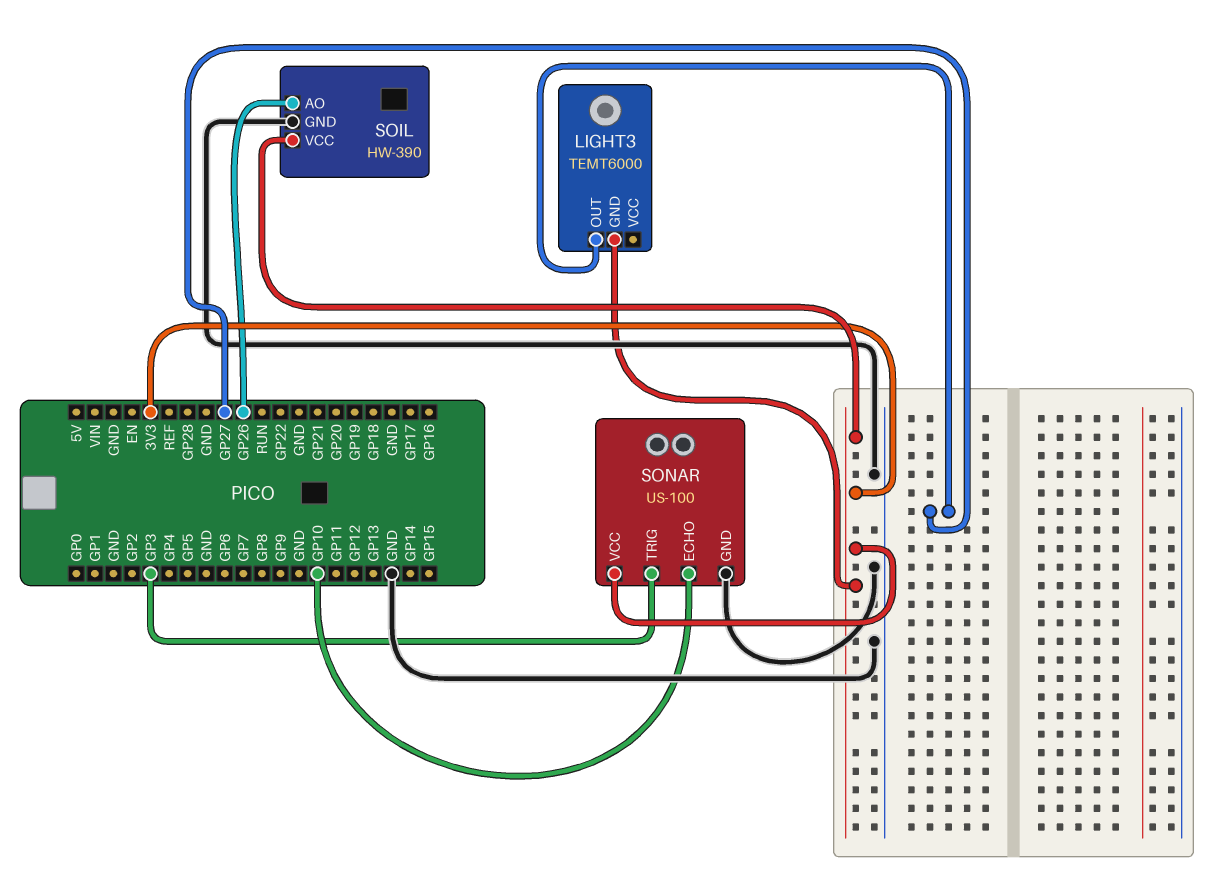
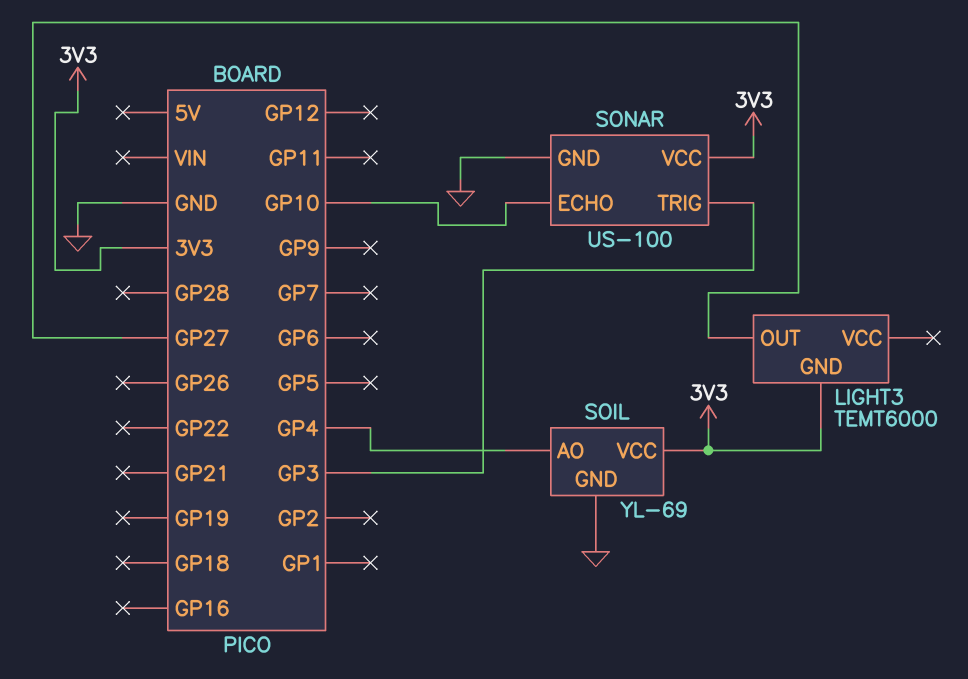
SOIL: HW-390 -> YL-69
SOIL pin AO: GP26 -> GP4

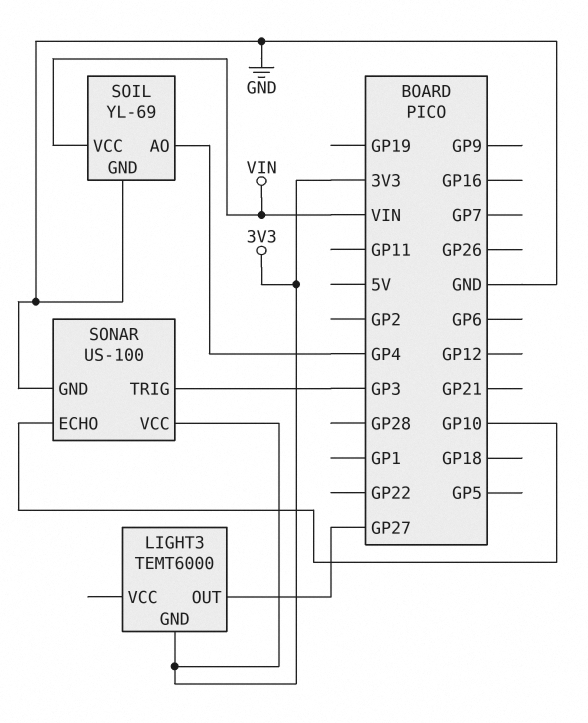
SOIL pin VCC: 3V3 -> VIN

